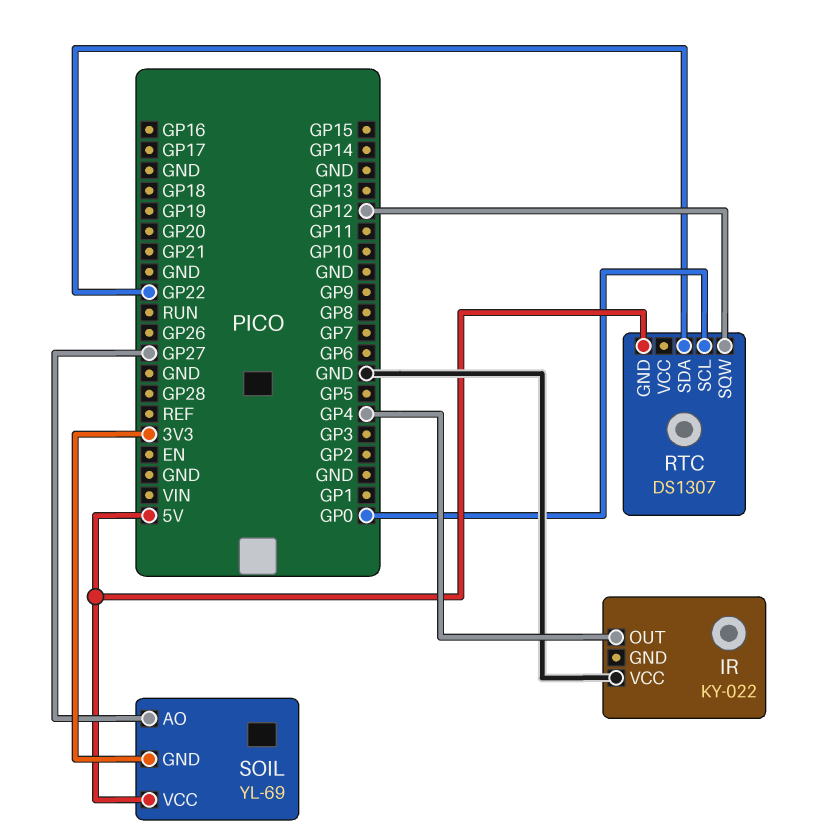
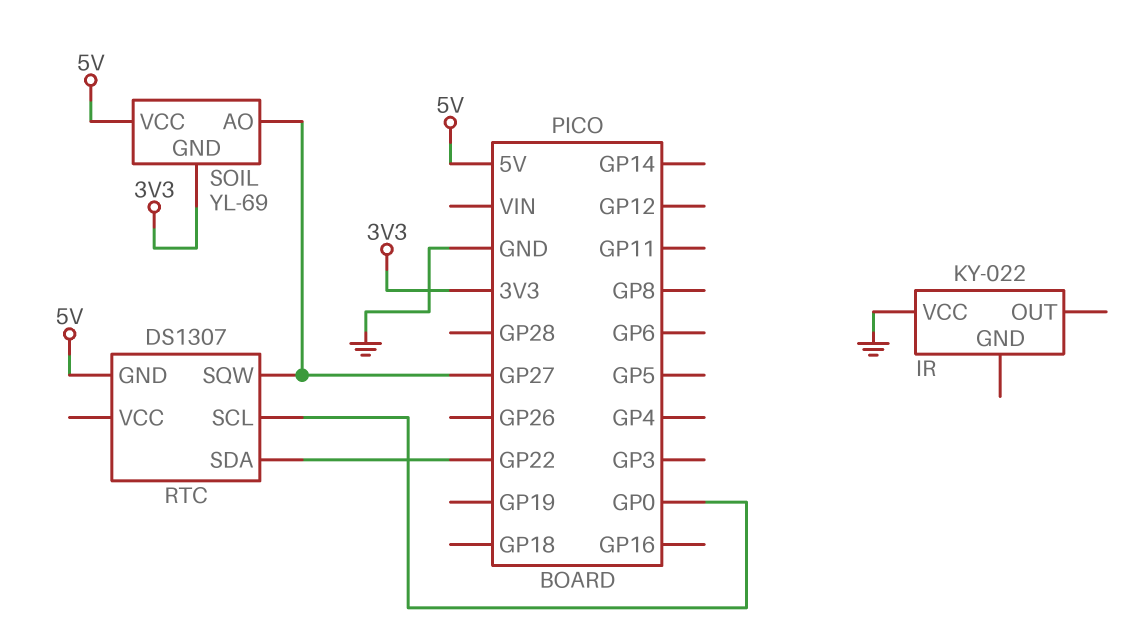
IR pin OUT: GP4 -> none
RTC pin SQW: GP12 -> GP27

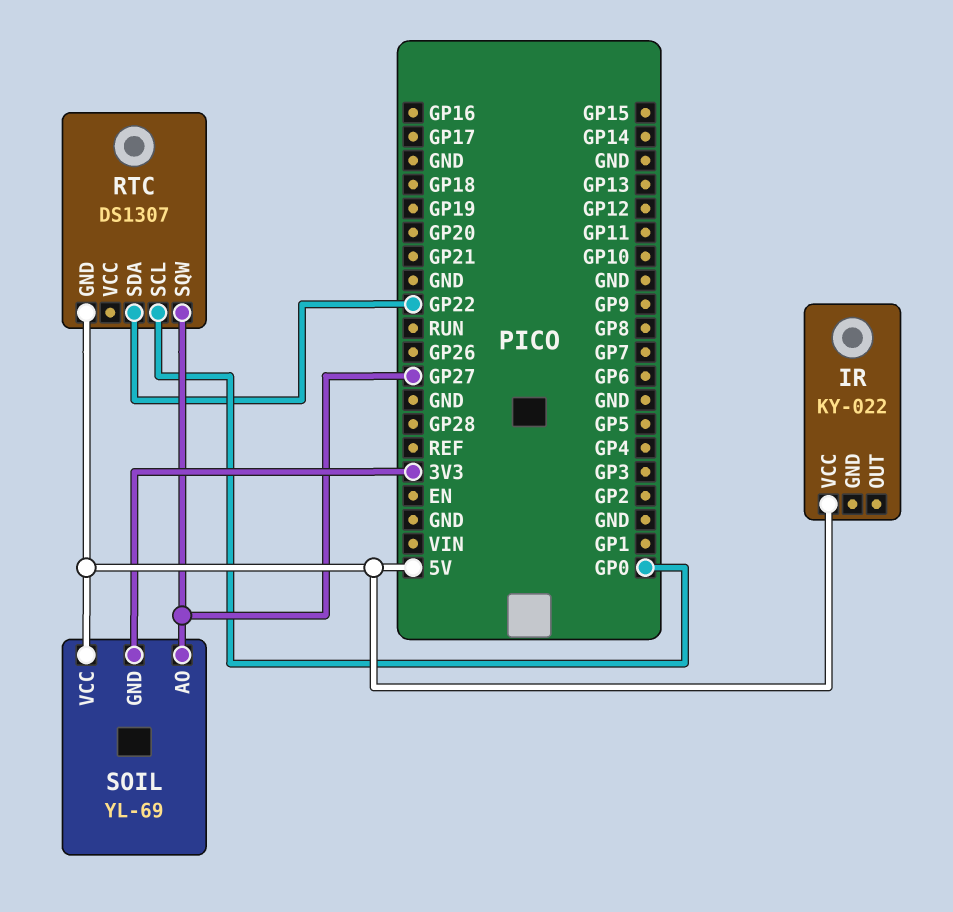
IR pin VCC: GND -> 5V

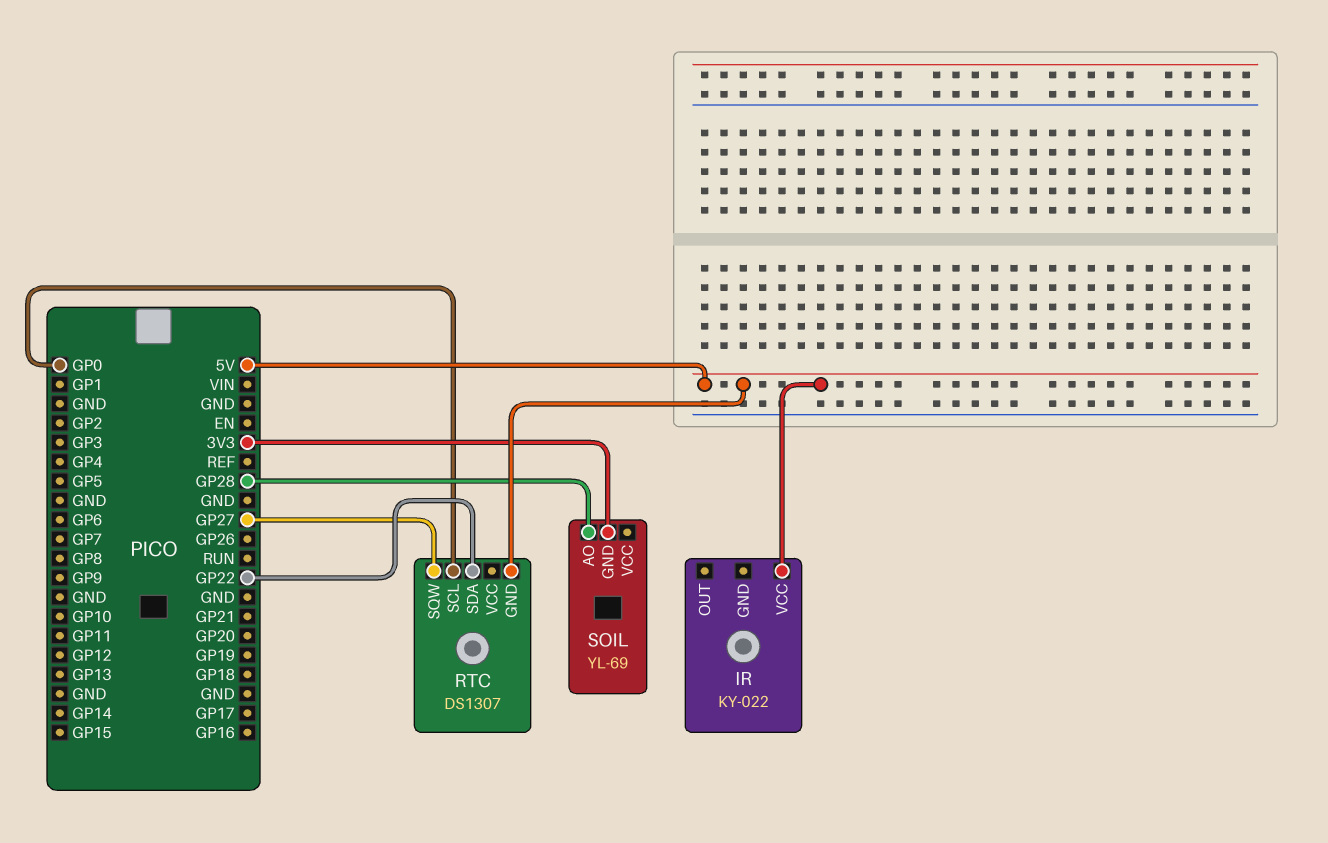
SOIL pin AO: GP27 -> GP28
SOIL pin VCC: 5V -> none

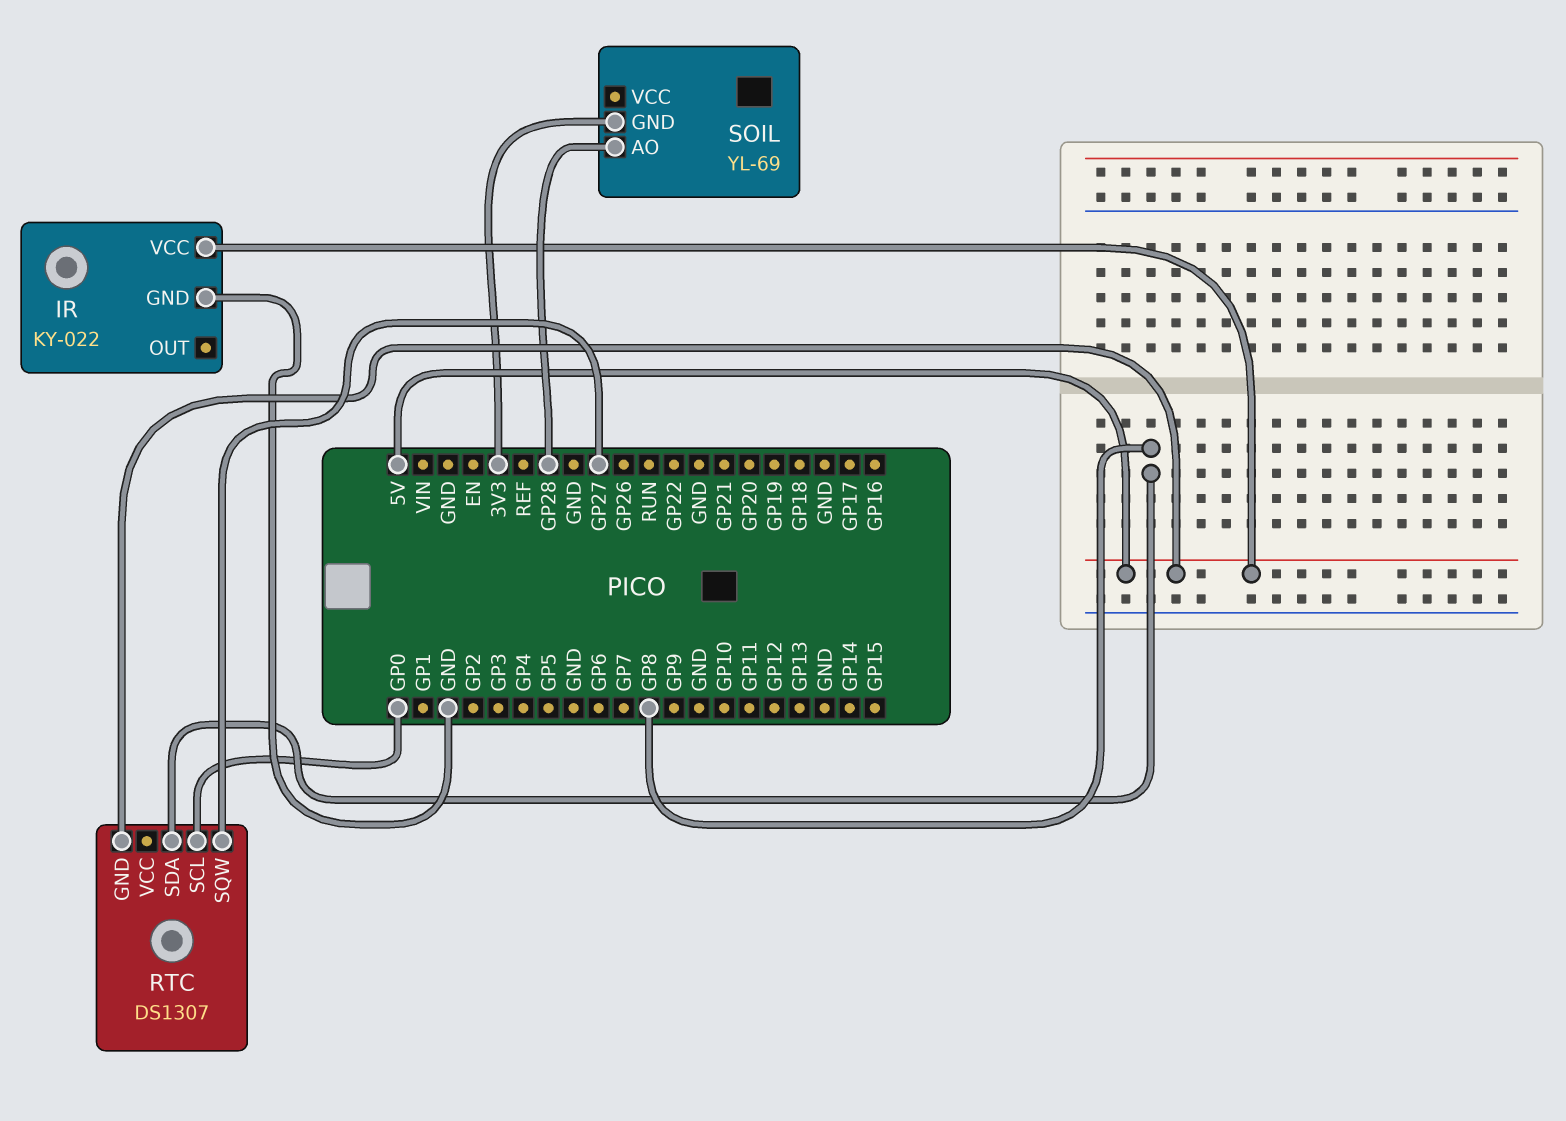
IR pin GND: none -> GND
RTC pin SDA: GP22 -> GP8

